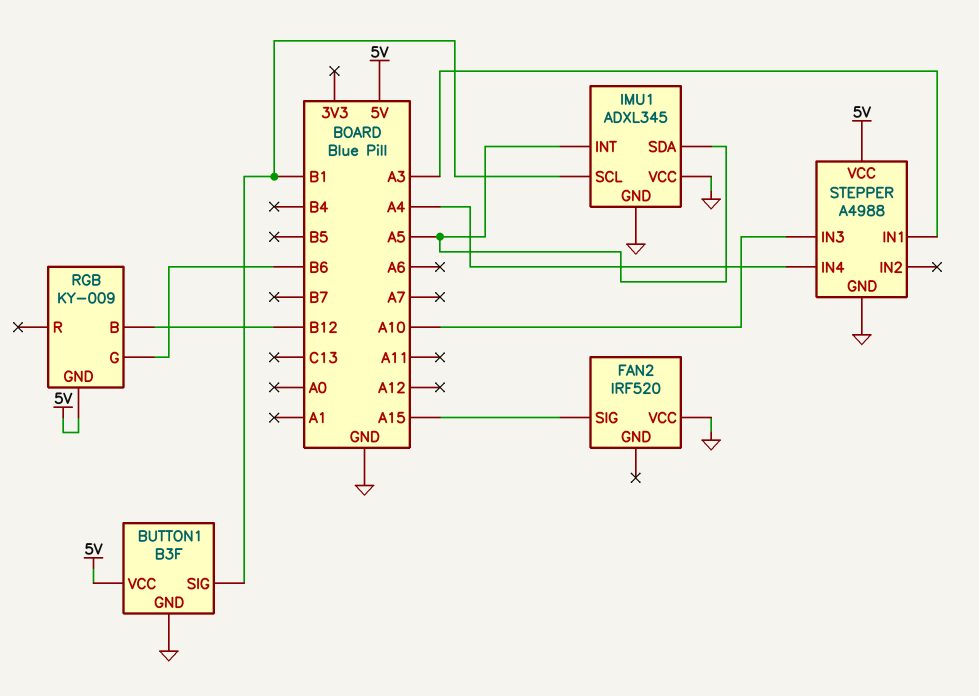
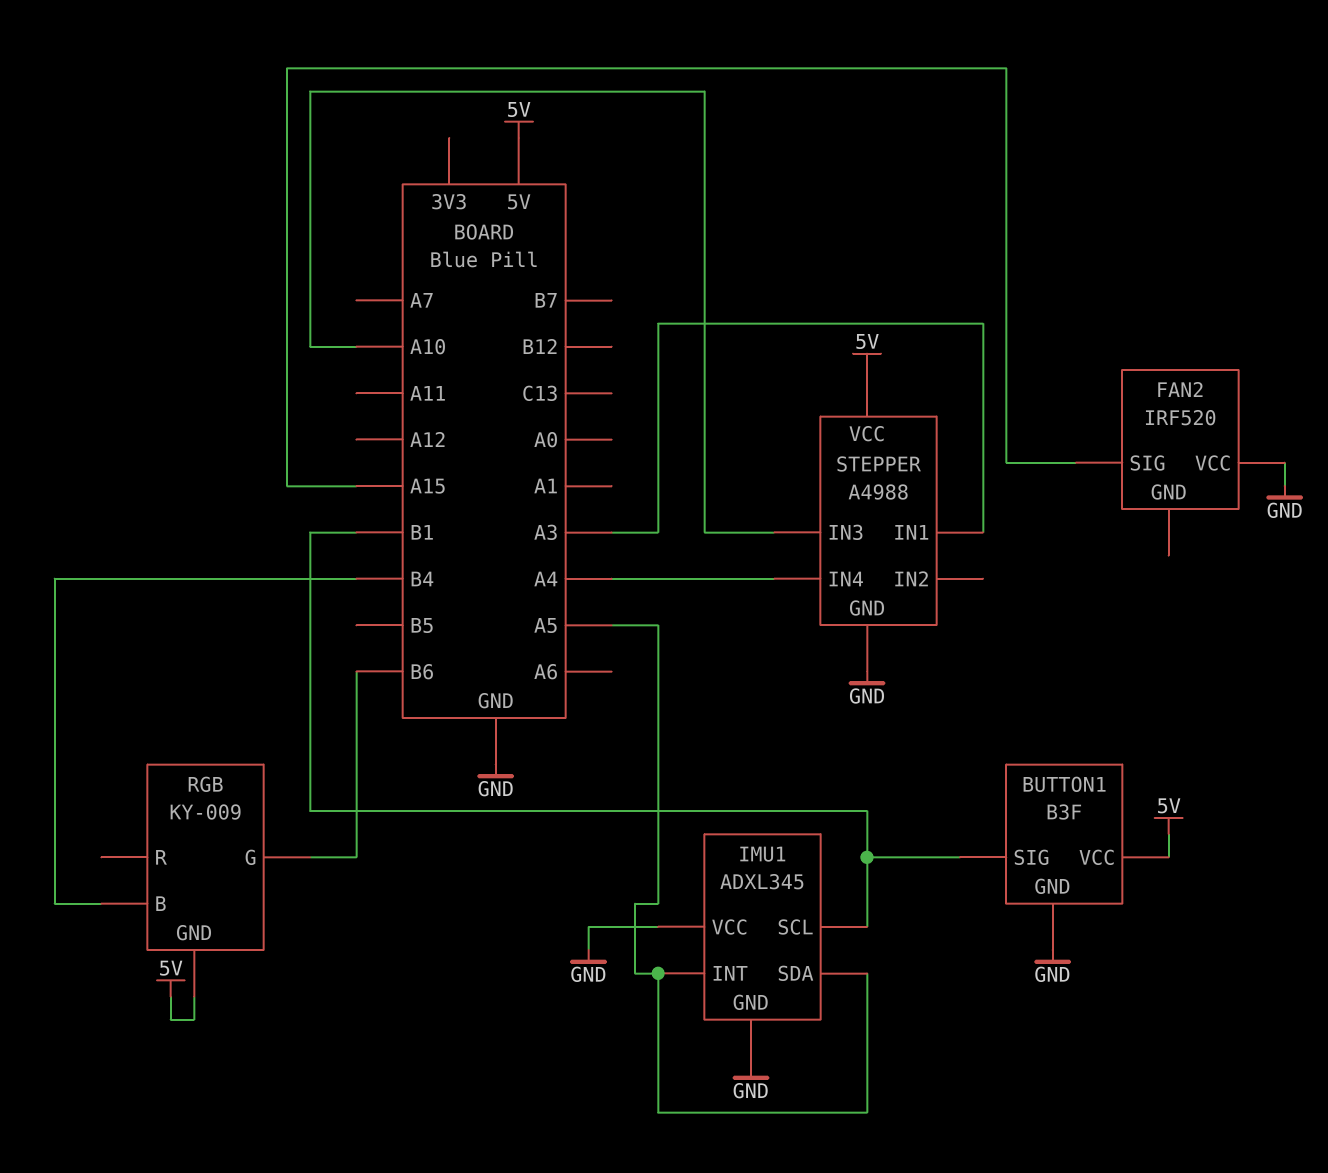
RGB pin B: B12 -> B4

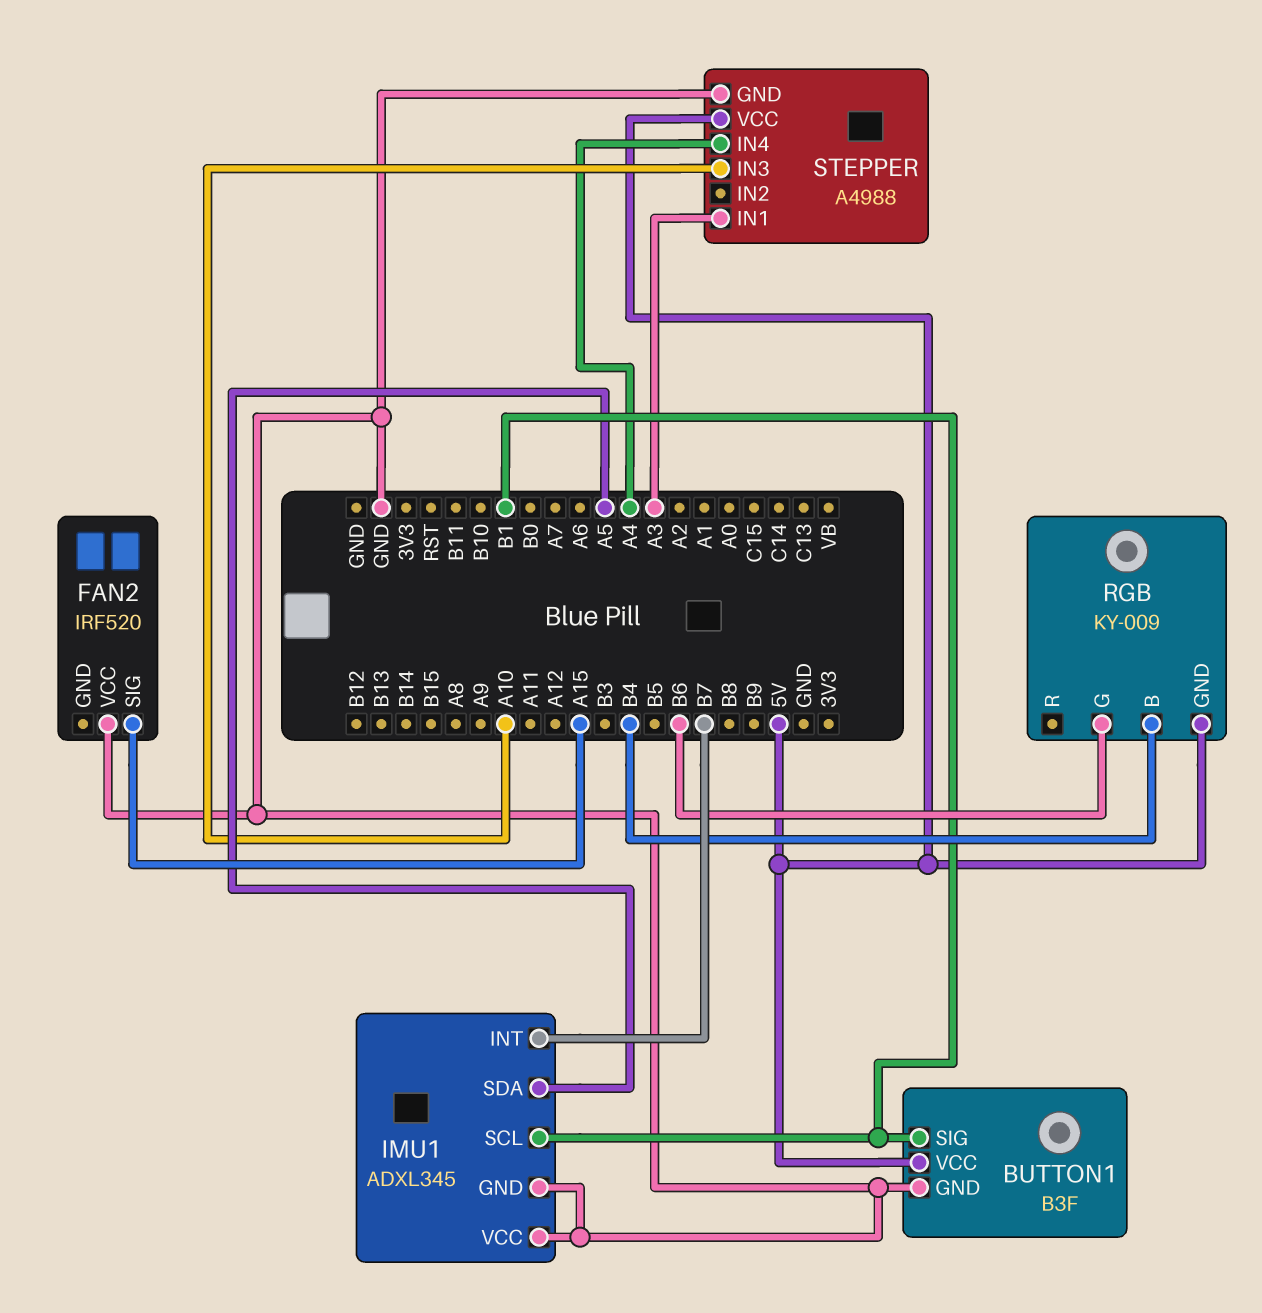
IMU1 pin INT: A5 -> B7

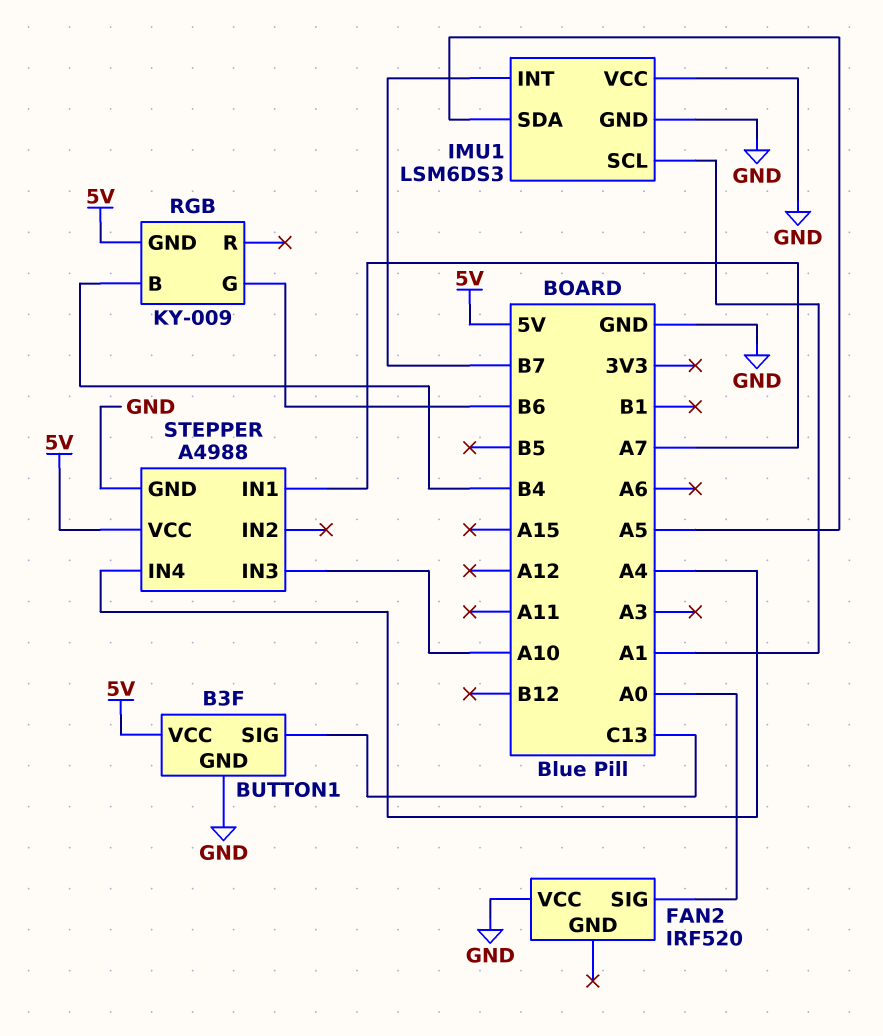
BUTTON1 pin SIG: B1 -> C13
FAN2 pin SIG: A15 -> A0
IMU1: ADXL345 -> LSM6DS3
IMU1 pin SCL: B1 -> A1
STEPPER pin IN1: A3 -> A7

